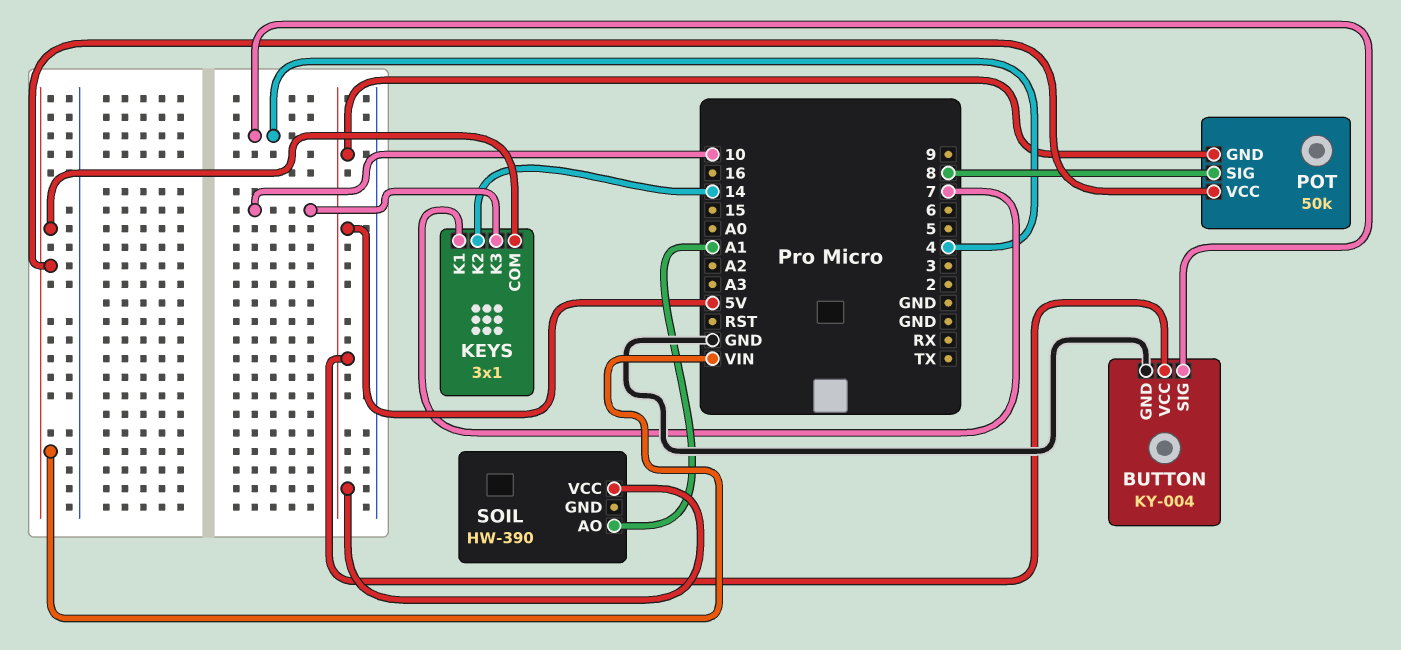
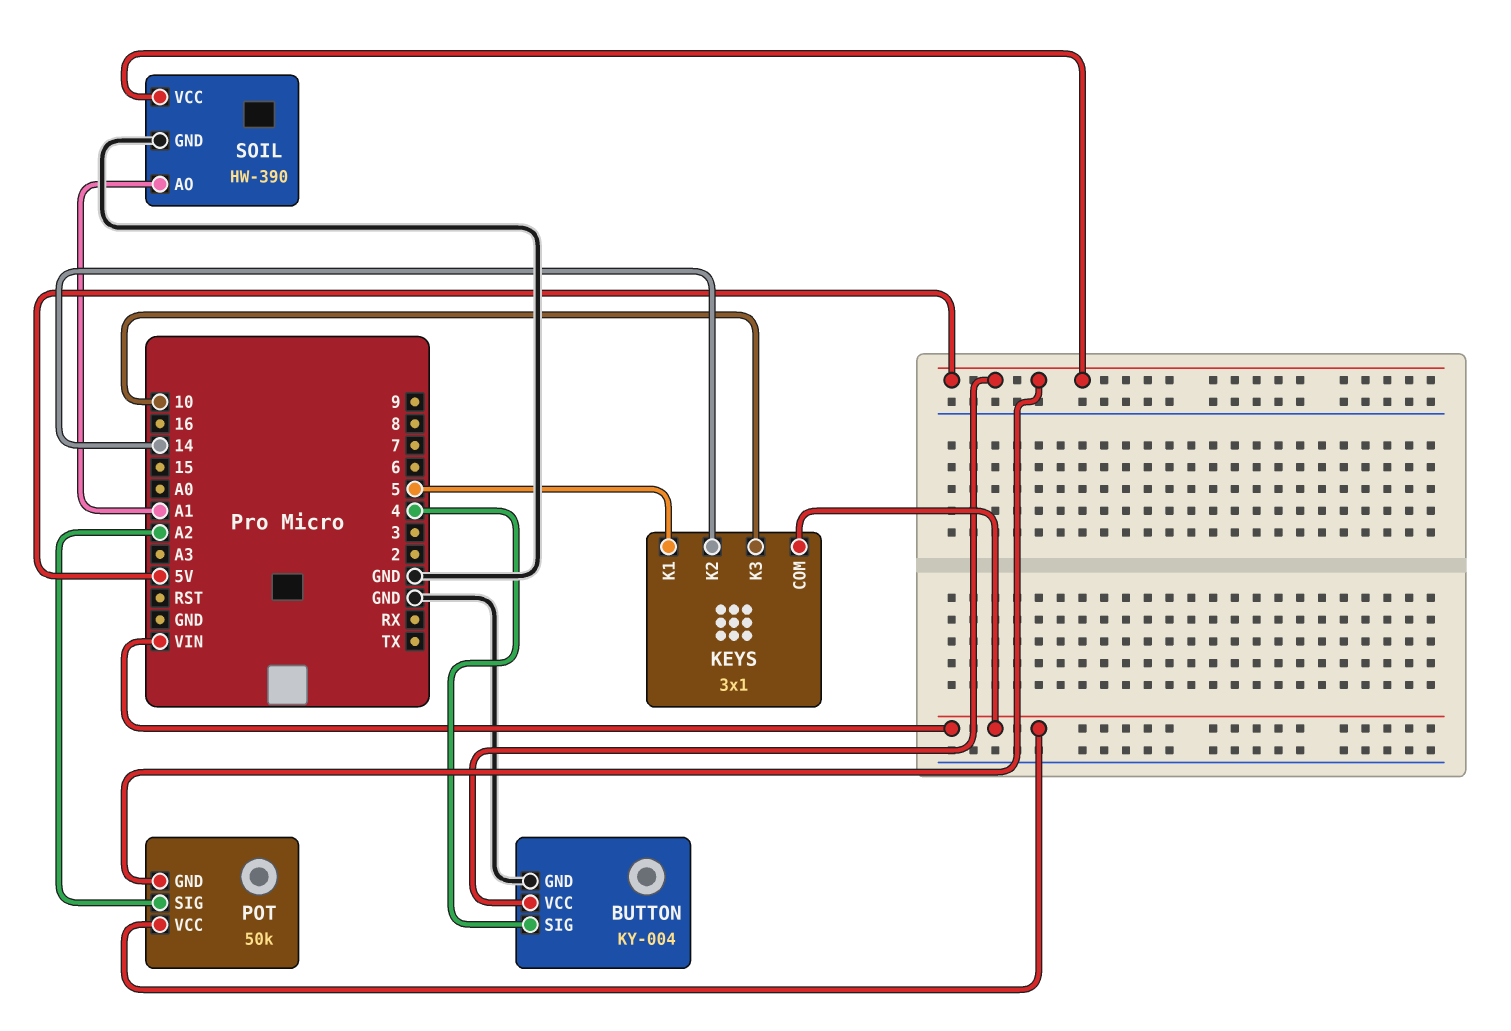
KEYS pin K1: 7 -> 5
POT pin SIG: 8 -> A2
SOIL pin GND: none -> GND

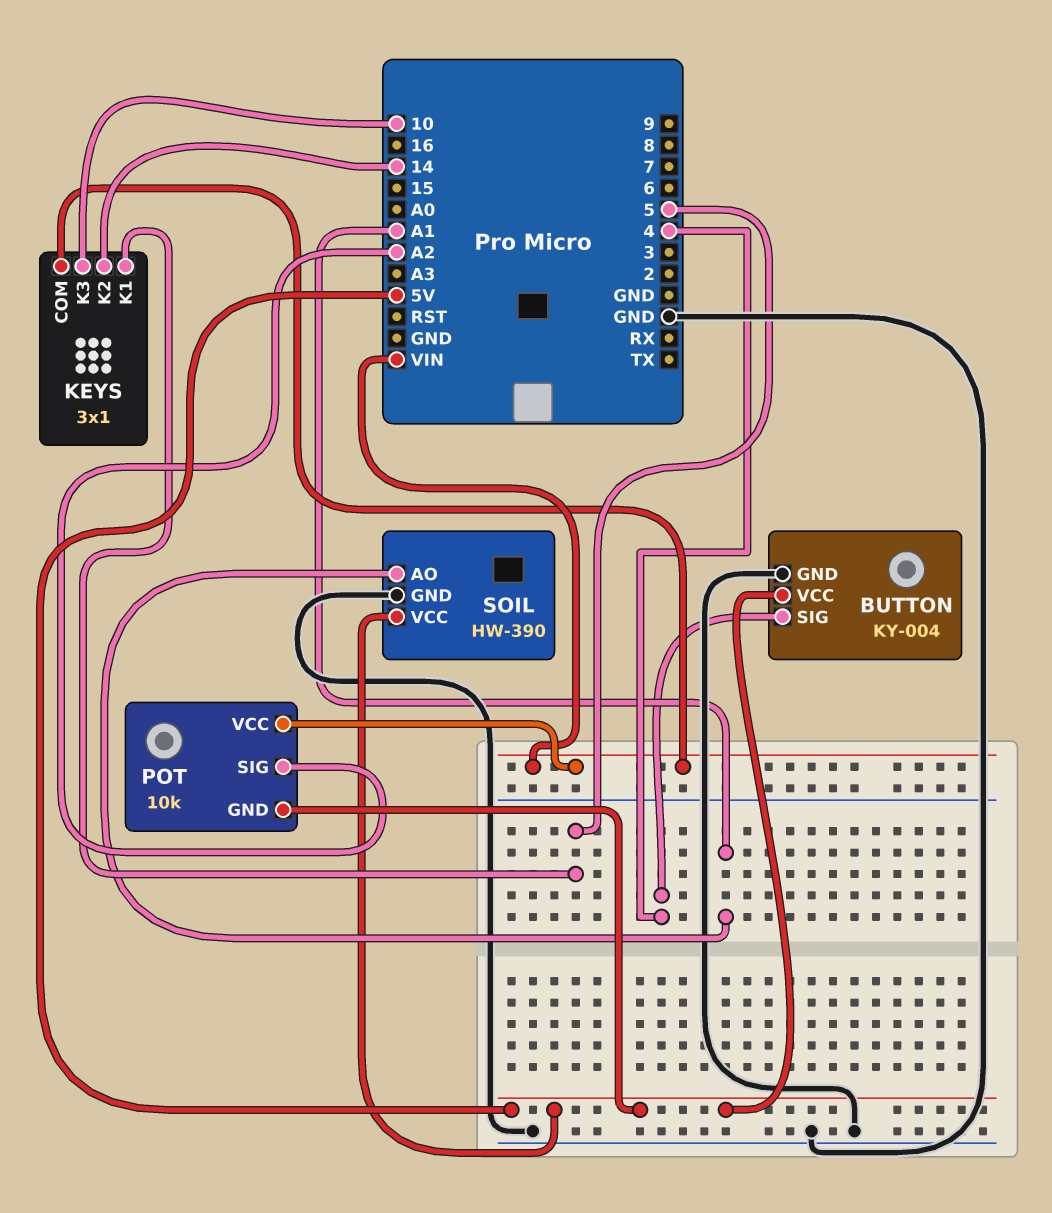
POT: 50k -> 10k

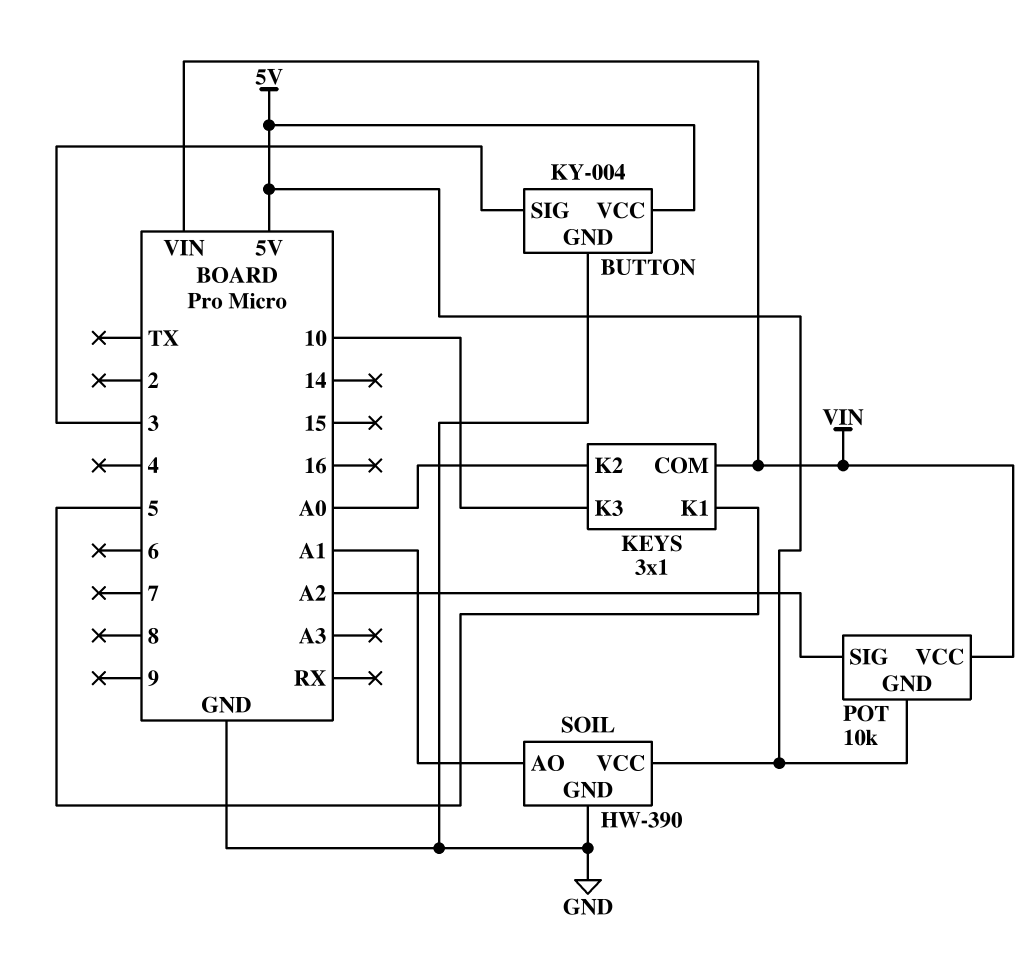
BUTTON pin SIG: 4 -> 3
KEYS pin K2: 14 -> A0

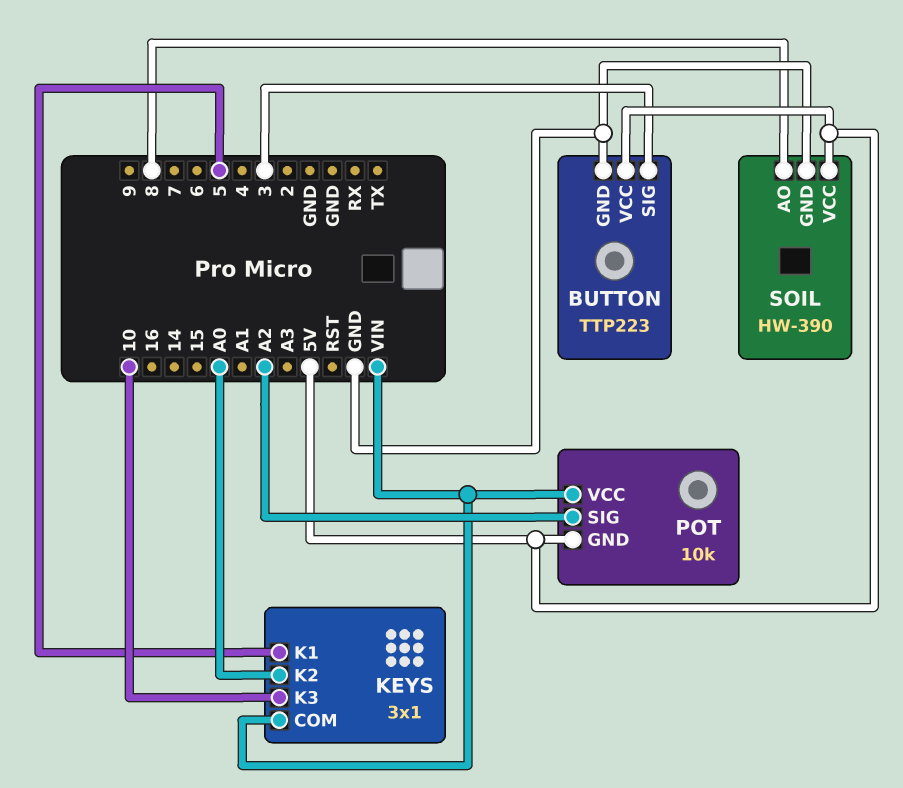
BUTTON: KY-004 -> TTP223
SOIL pin AO: A1 -> 8

